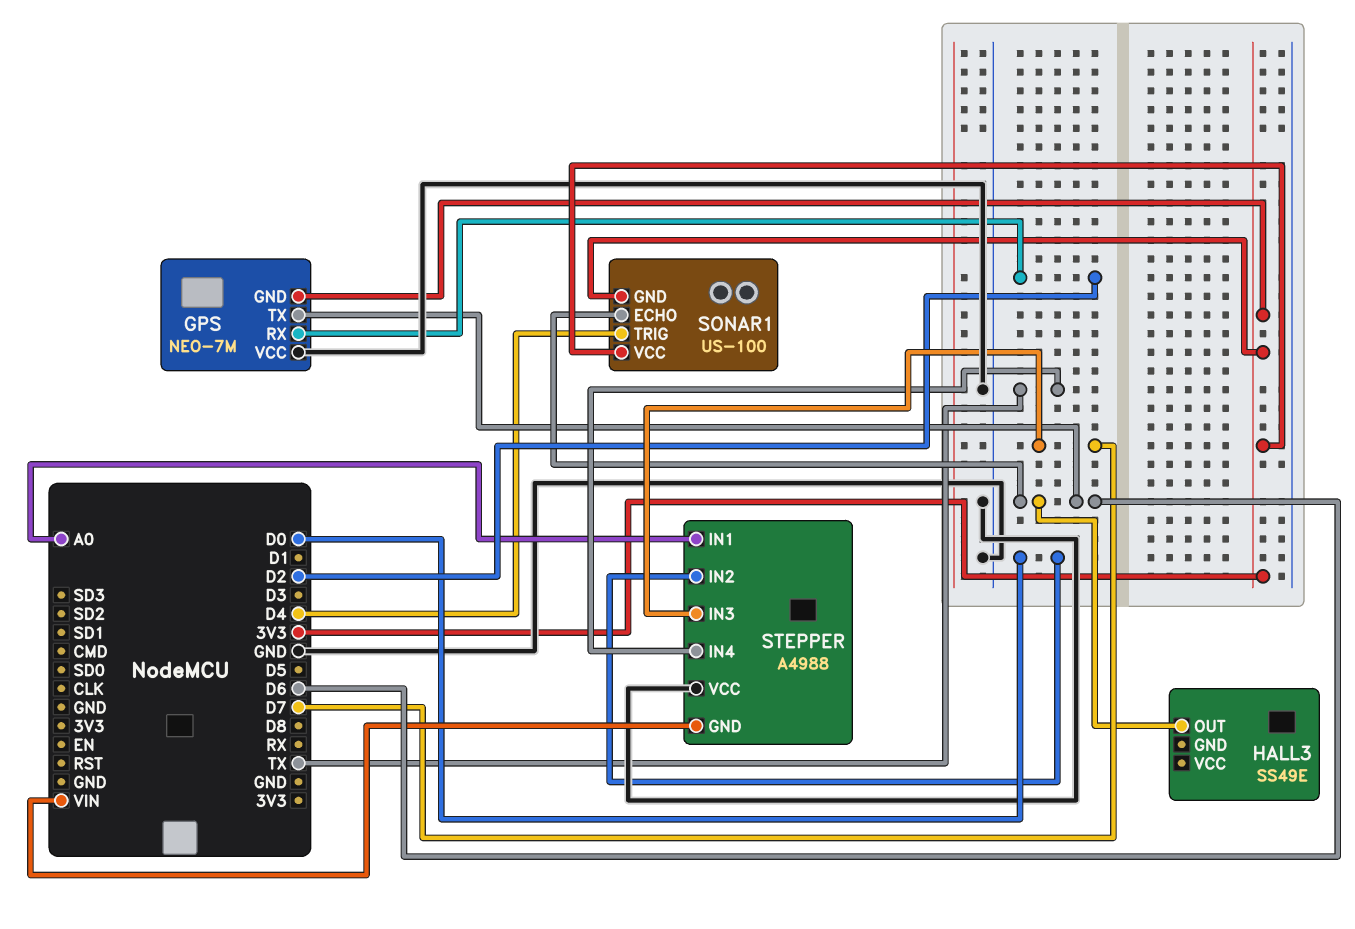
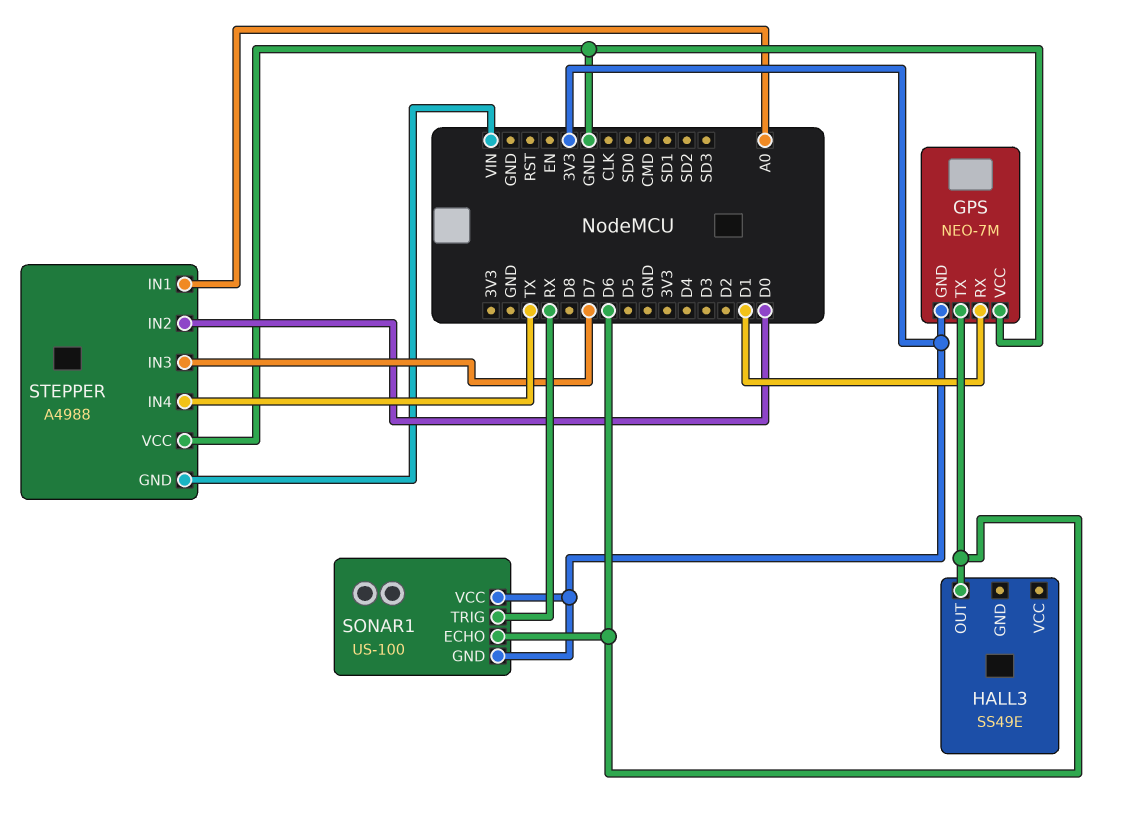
GPS pin RX: D2 -> D1
SONAR1 pin TRIG: D4 -> RX

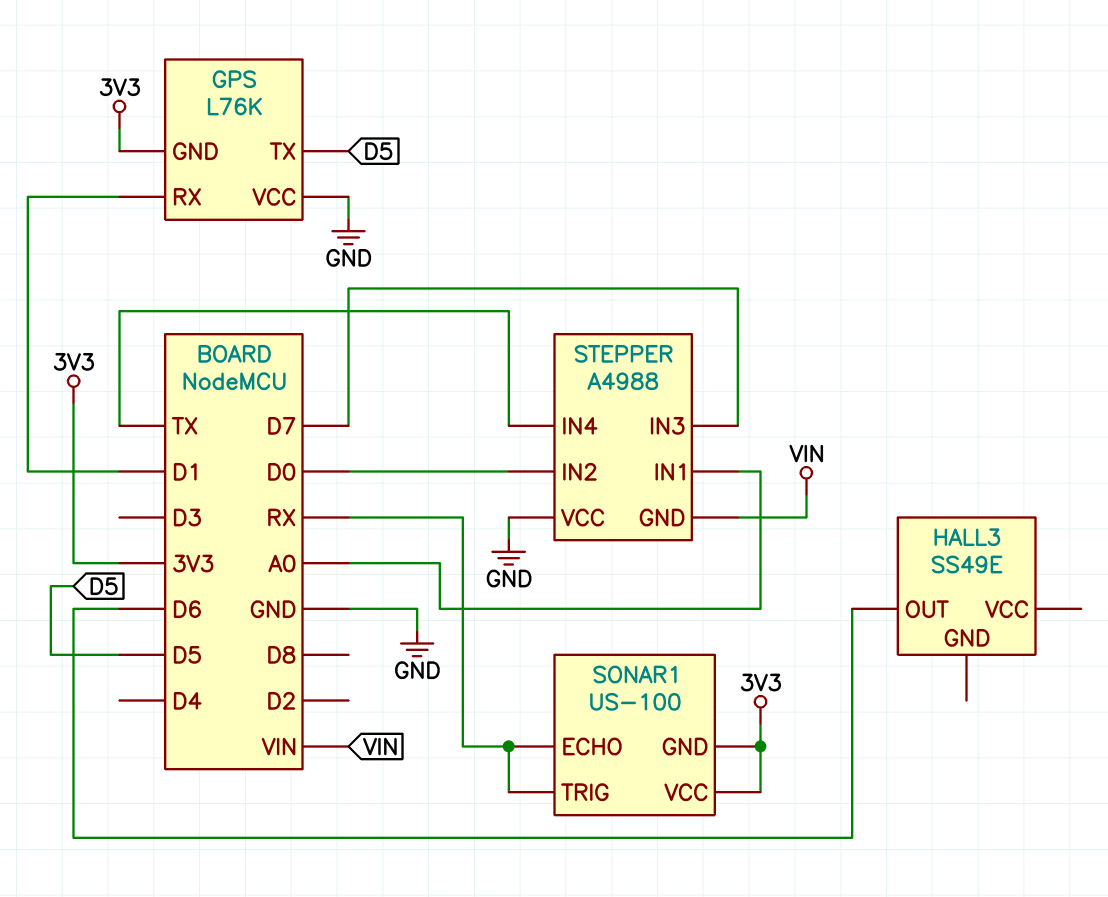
GPS: NEO-7M -> L76K
GPS pin TX: D6 -> D5
SONAR1 pin ECHO: D6 -> RX

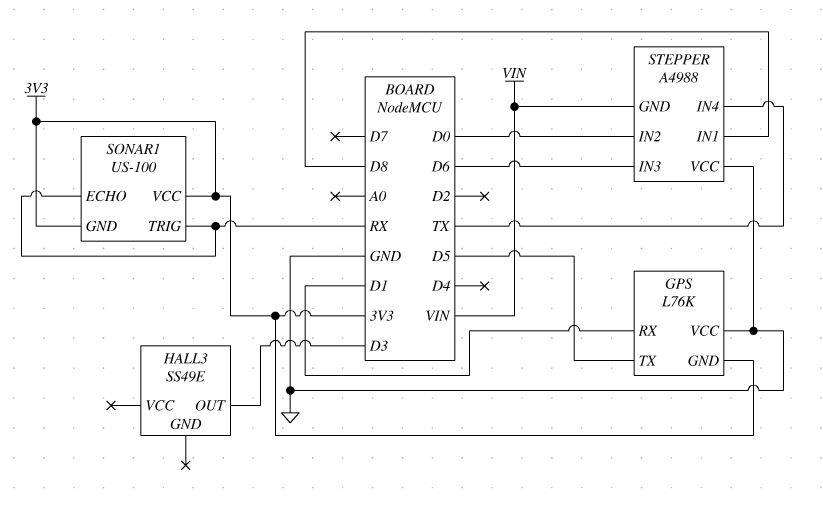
HALL3 pin OUT: D6 -> D3
STEPPER pin IN1: A0 -> D8
STEPPER pin IN3: D7 -> D6

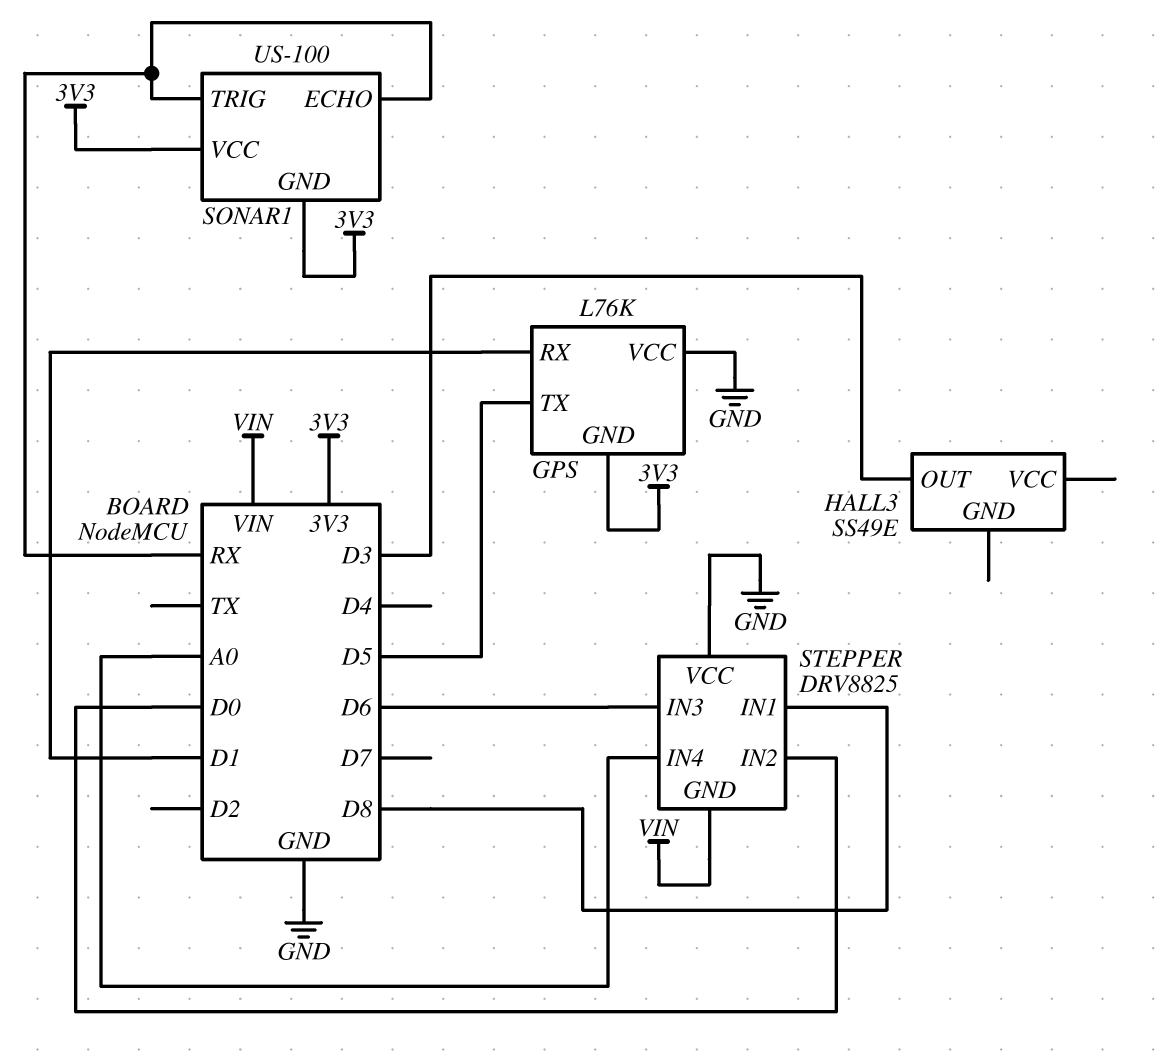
STEPPER: A4988 -> DRV8825
STEPPER pin IN4: TX -> A0

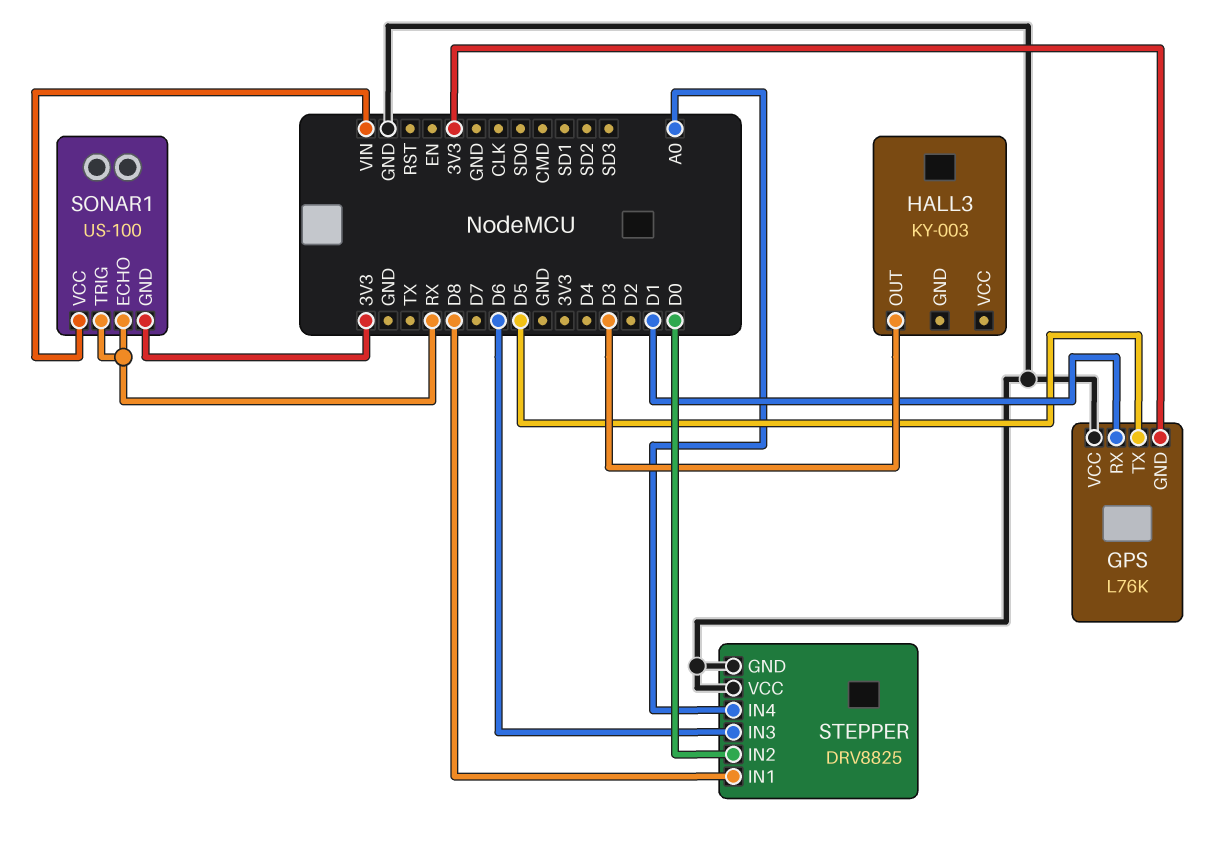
HALL3: SS49E -> KY-003
SONAR1 pin VCC: 3V3 -> VIN
STEPPER pin GND: VIN -> GND

